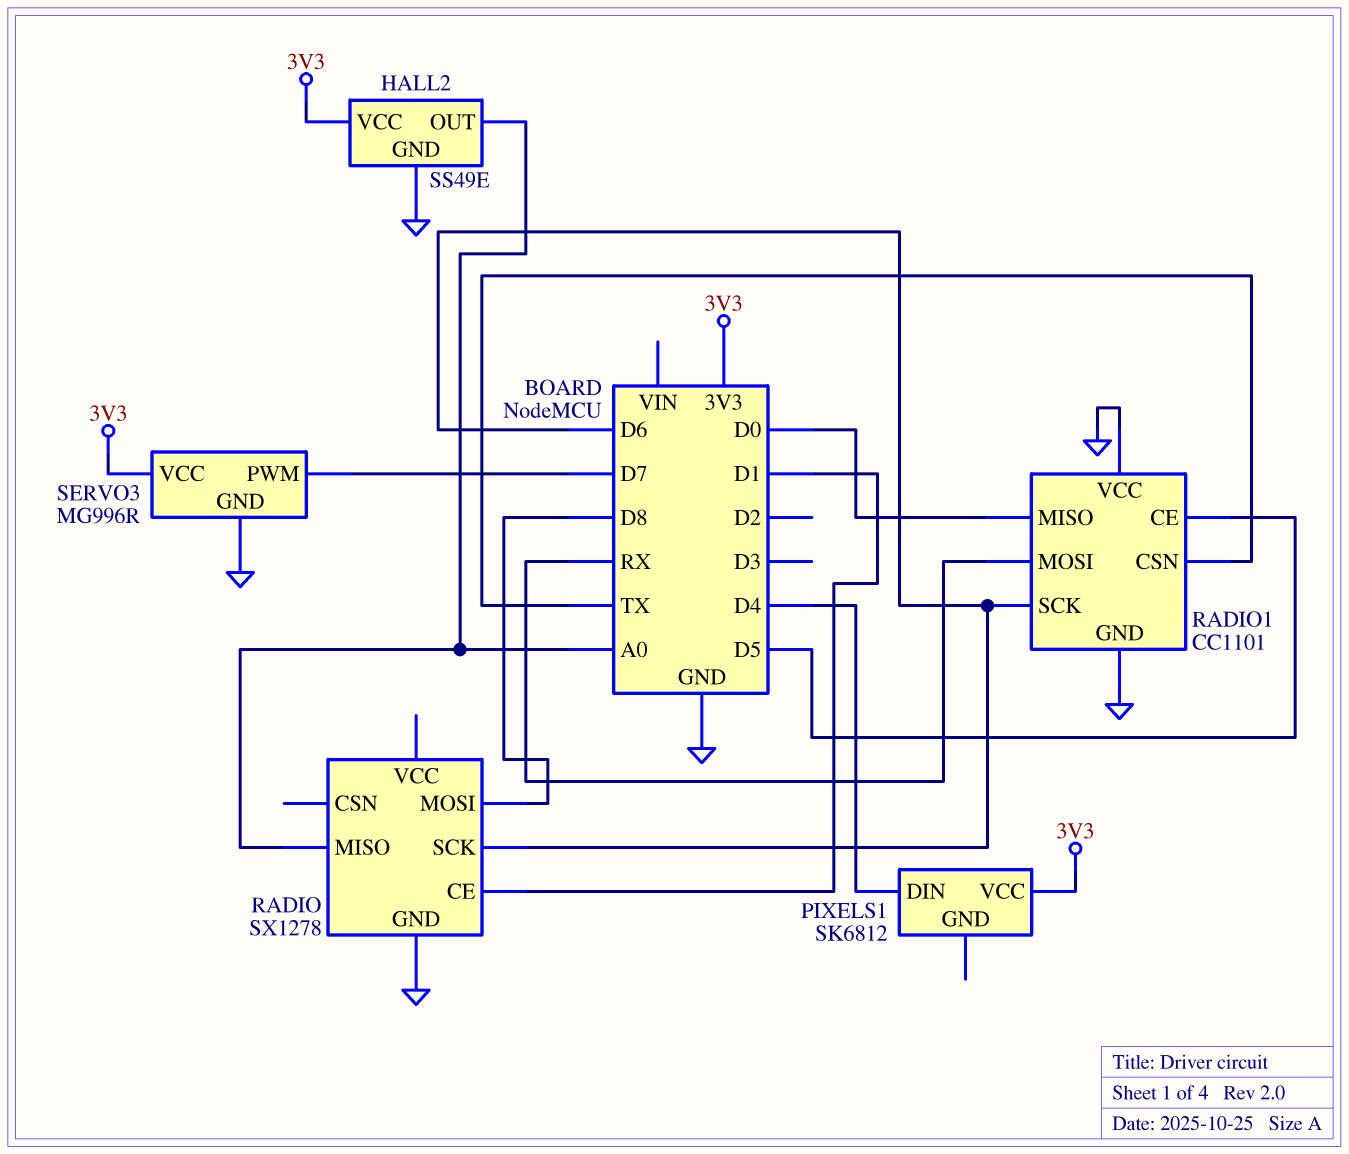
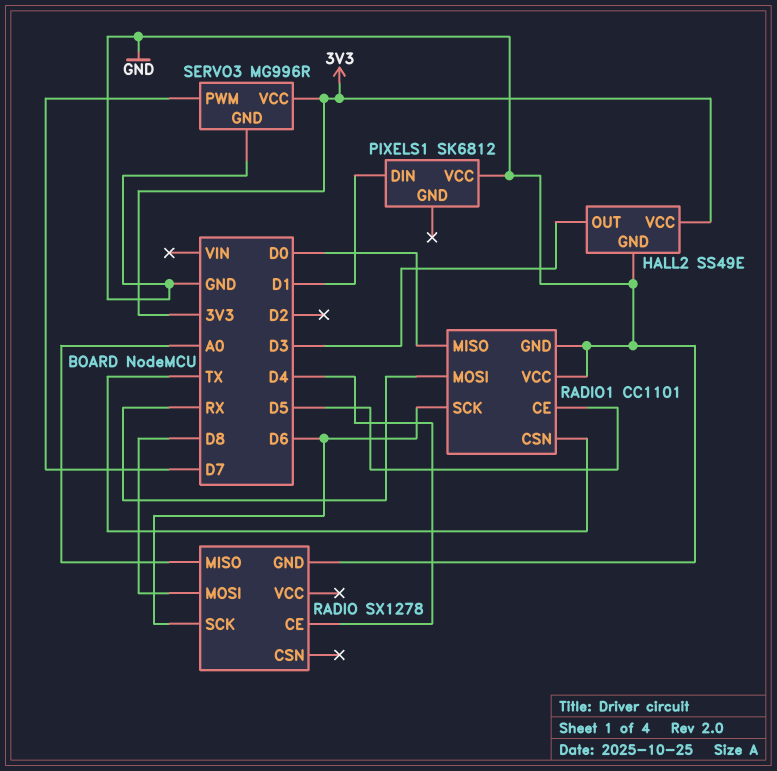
HALL2 pin OUT: A0 -> D3
PIXELS1 pin DIN: D4 -> D1
PIXELS1 pin VCC: 3V3 -> GND
RADIO pin CE: D1 -> D4

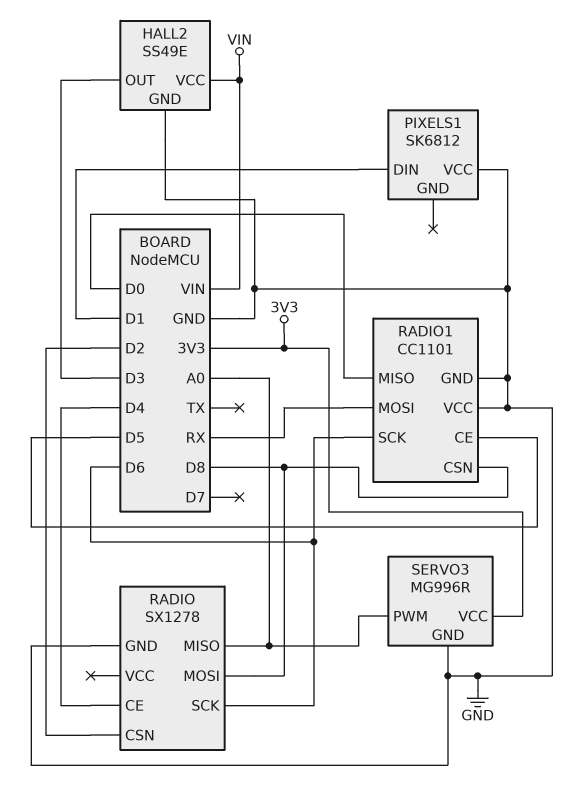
HALL2 pin VCC: 3V3 -> VIN
RADIO pin CSN: none -> D2
RADIO1 pin CSN: TX -> D8
SERVO3 pin PWM: D7 -> A0

